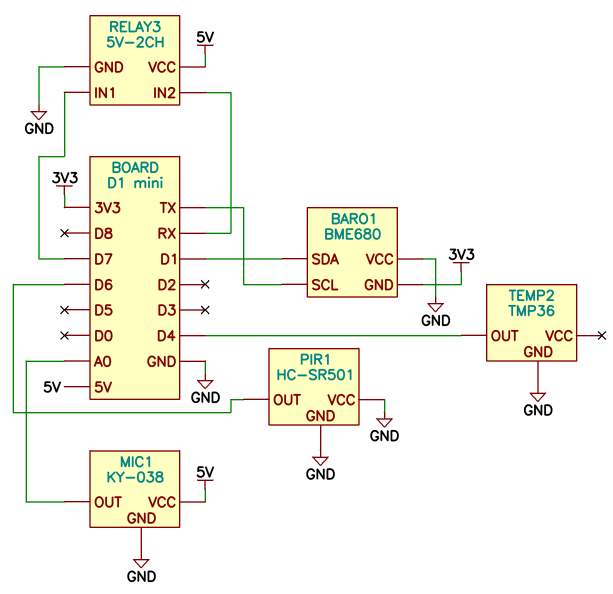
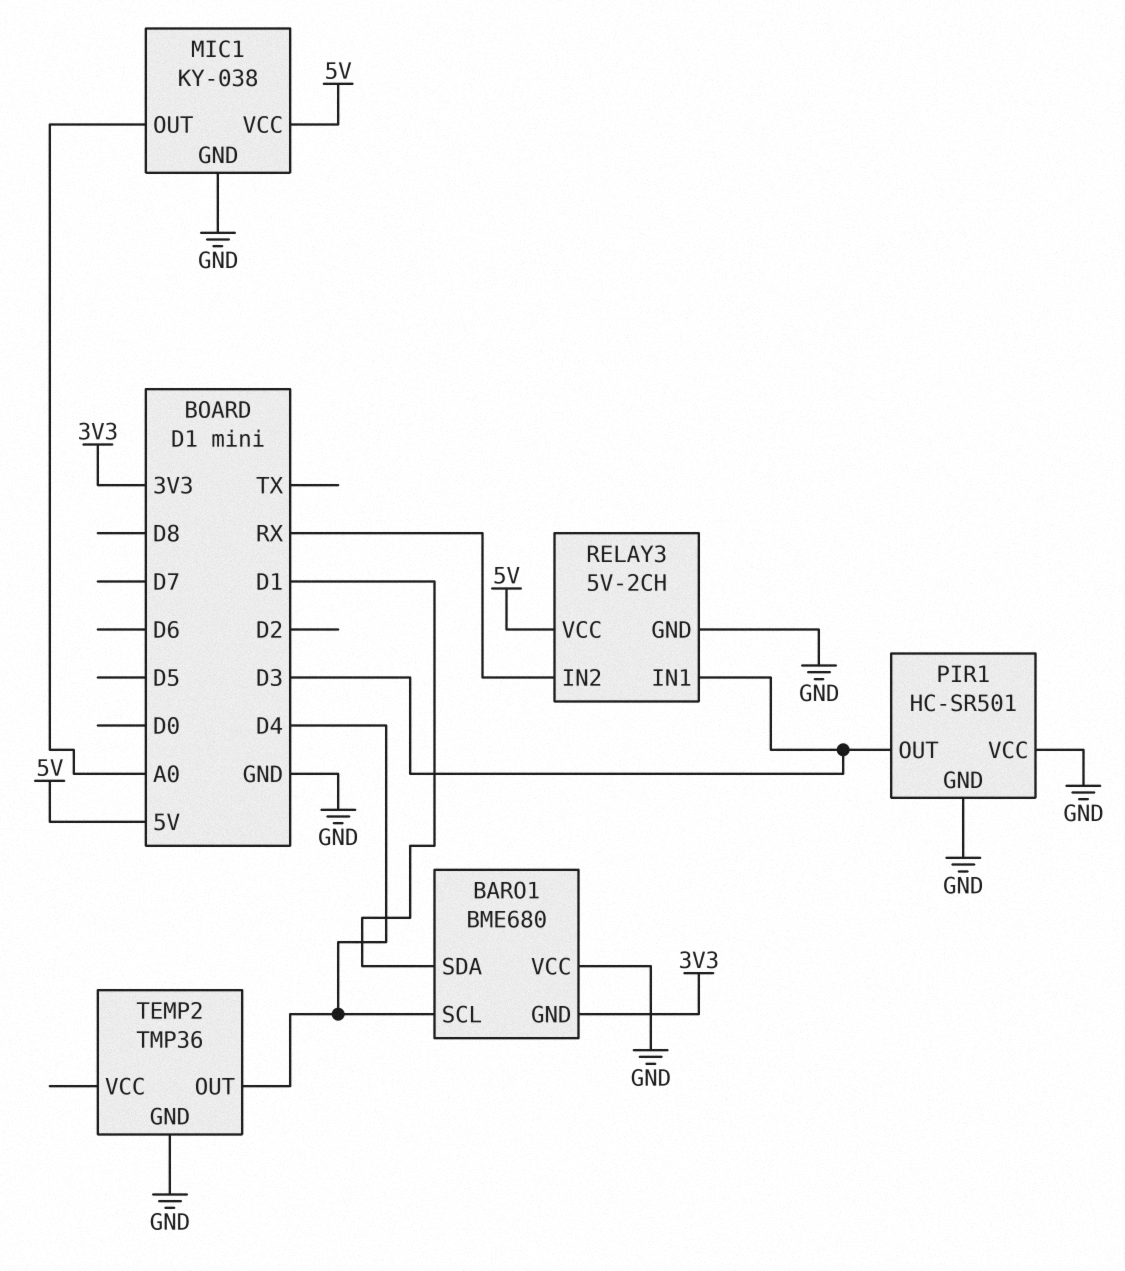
BARO1 pin SCL: TX -> D4
PIR1 pin OUT: D6 -> D3
RELAY3 pin IN1: D7 -> D3

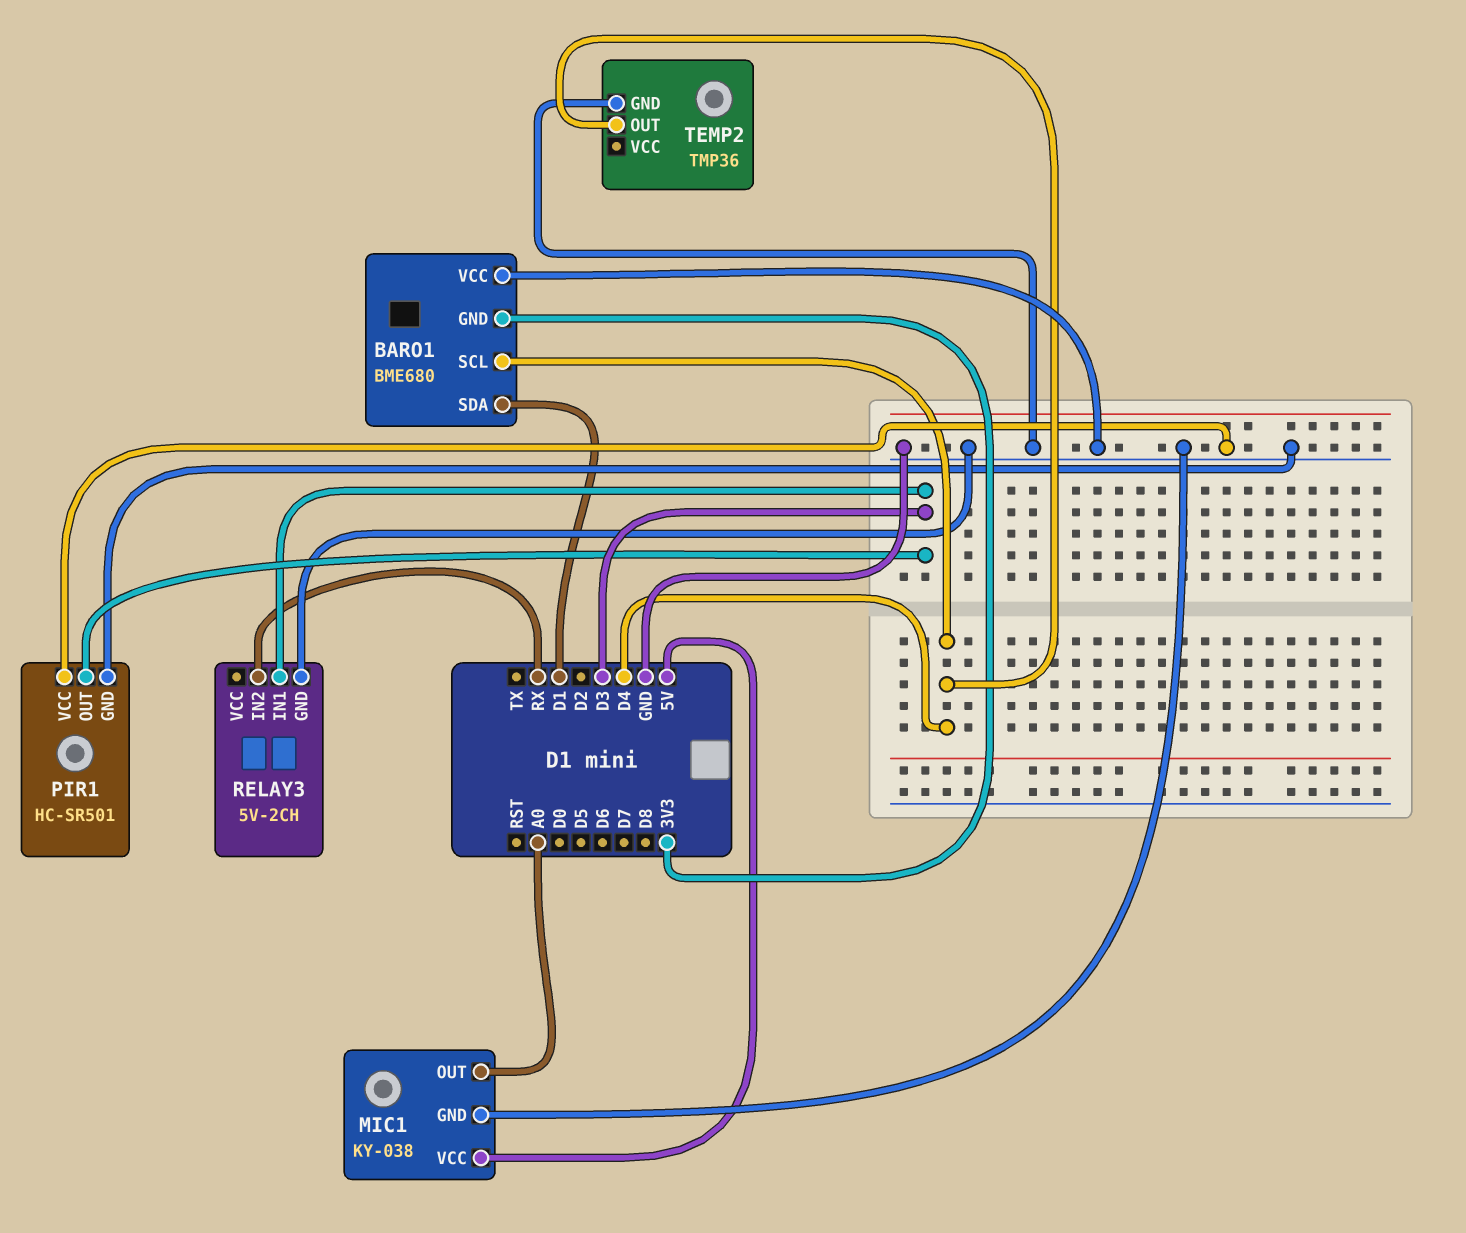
RELAY3 pin VCC: 5V -> none

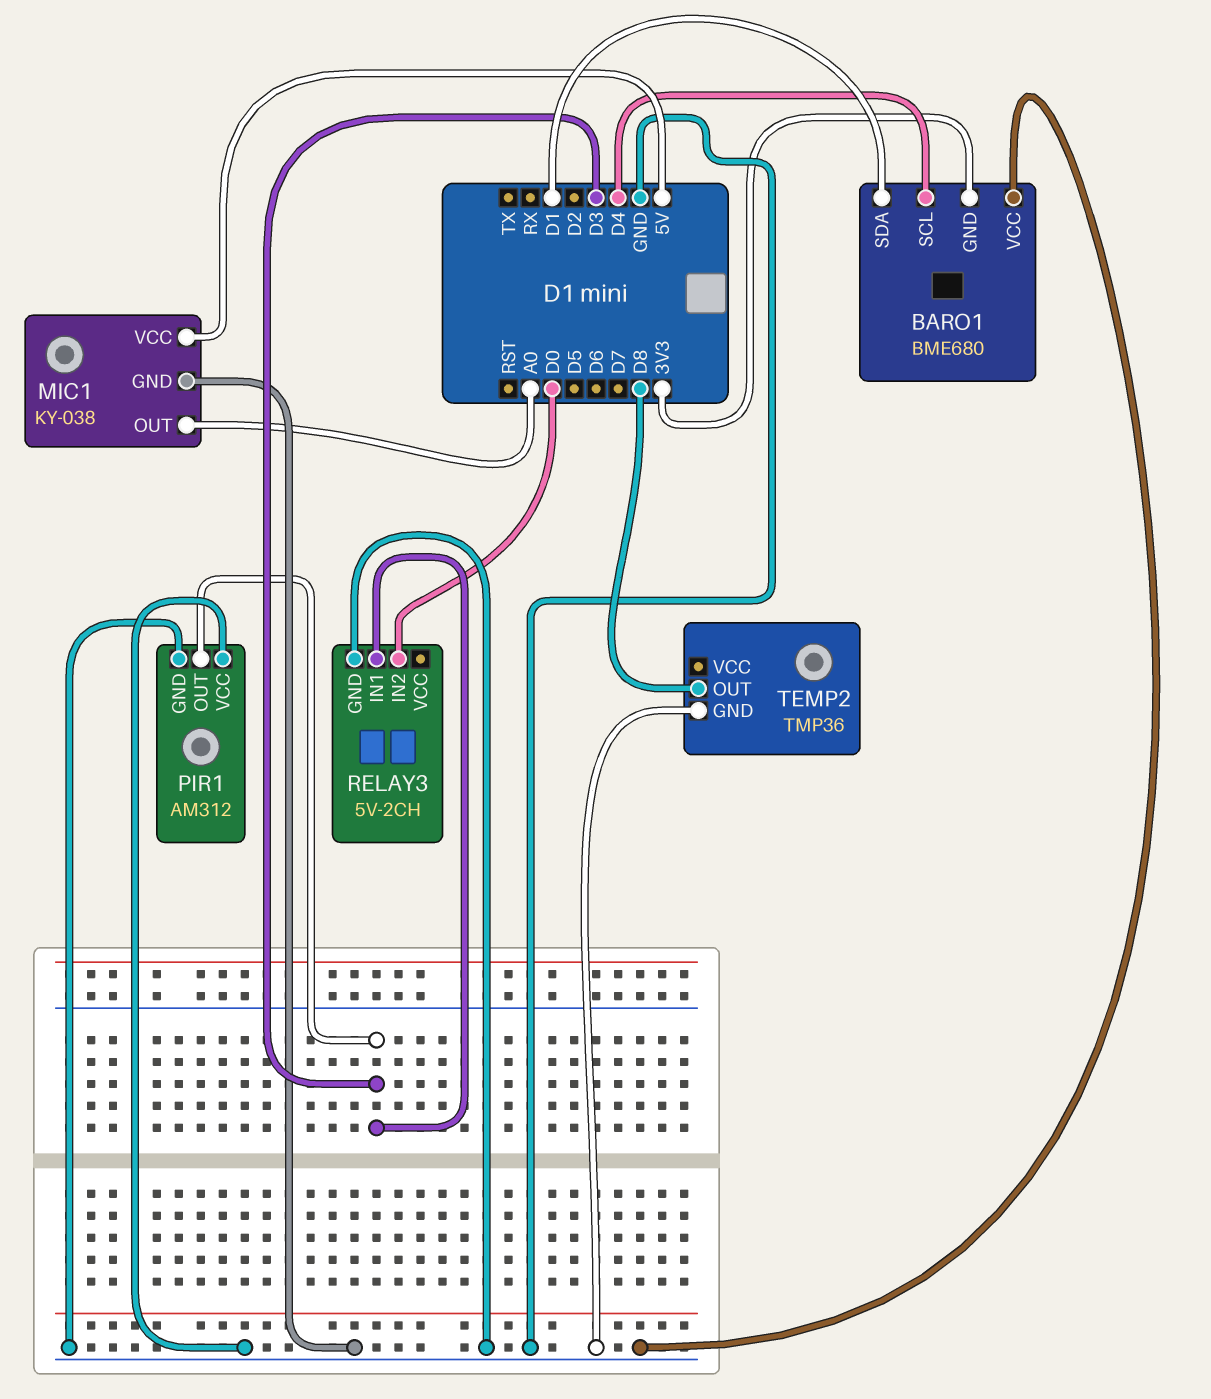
PIR1: HC-SR501 -> AM312
RELAY3 pin IN2: RX -> D0
TEMP2 pin OUT: D4 -> D8

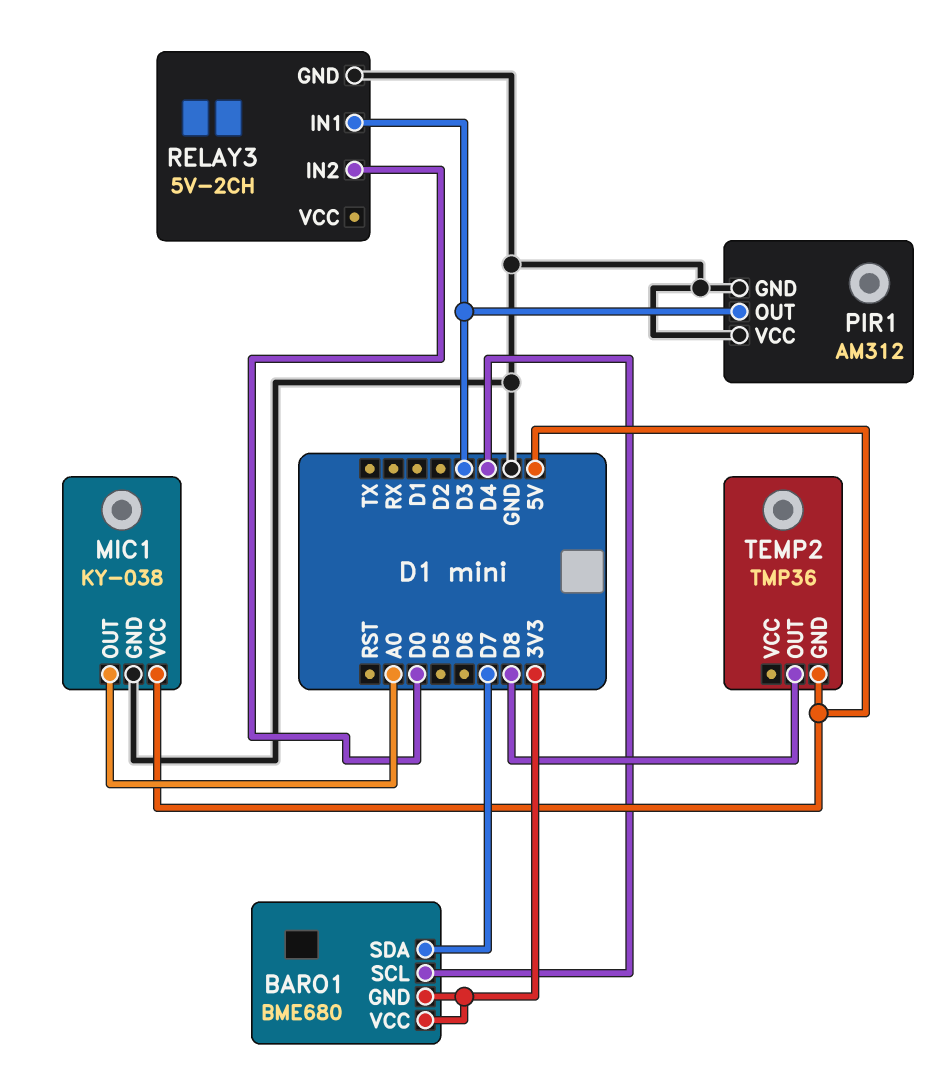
BARO1 pin SDA: D1 -> D7
BARO1 pin VCC: GND -> 3V3
TEMP2 pin GND: GND -> 5V

